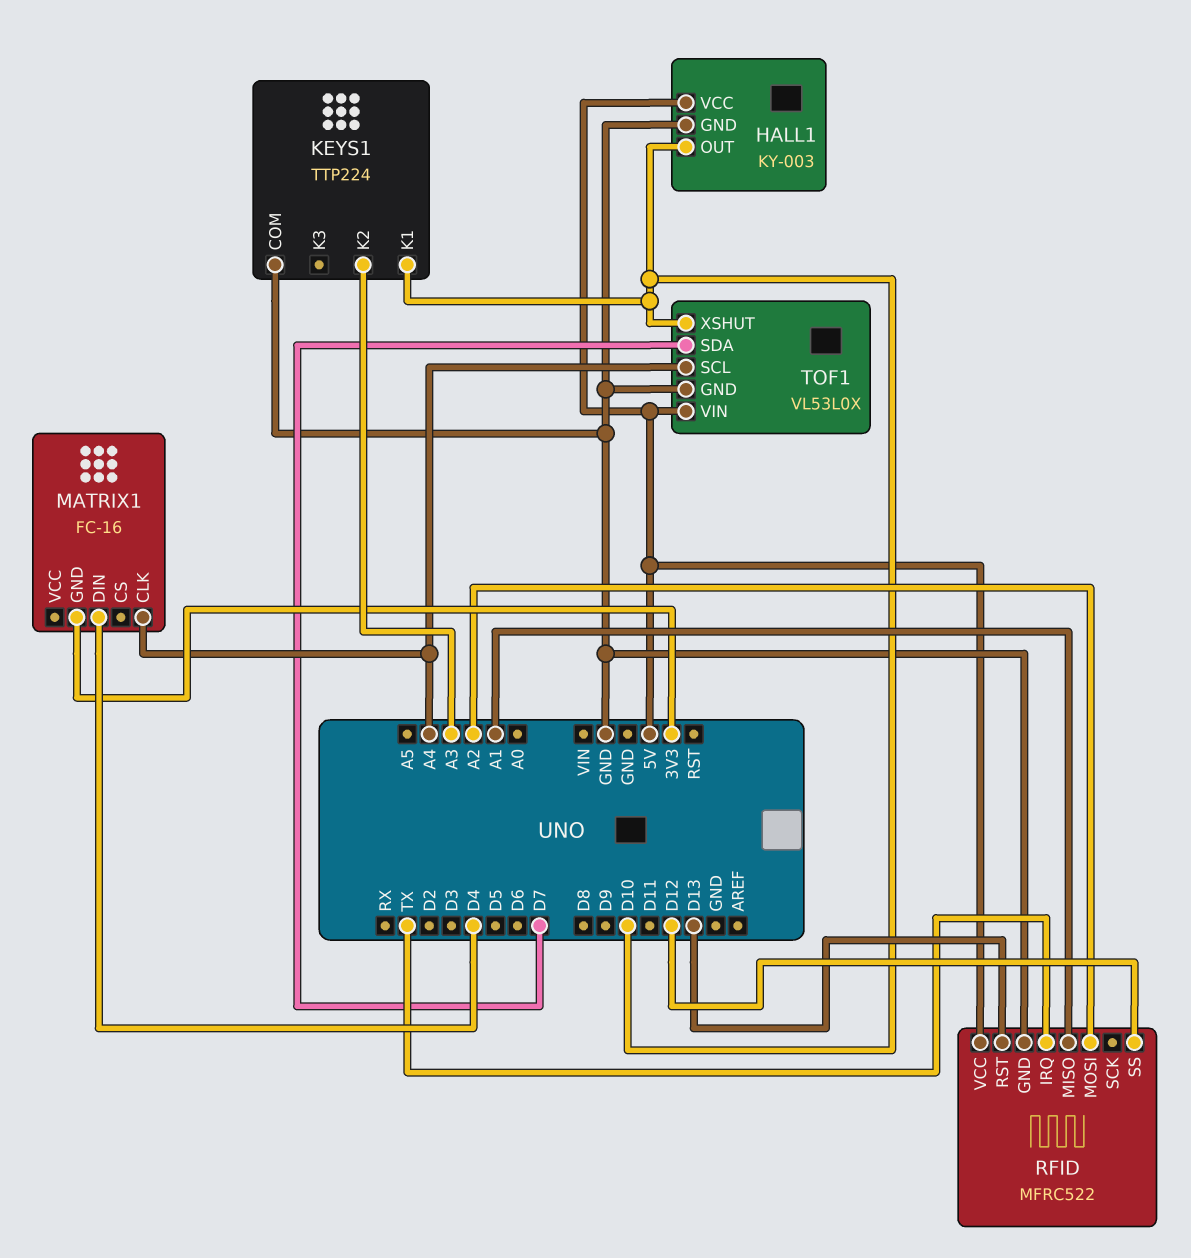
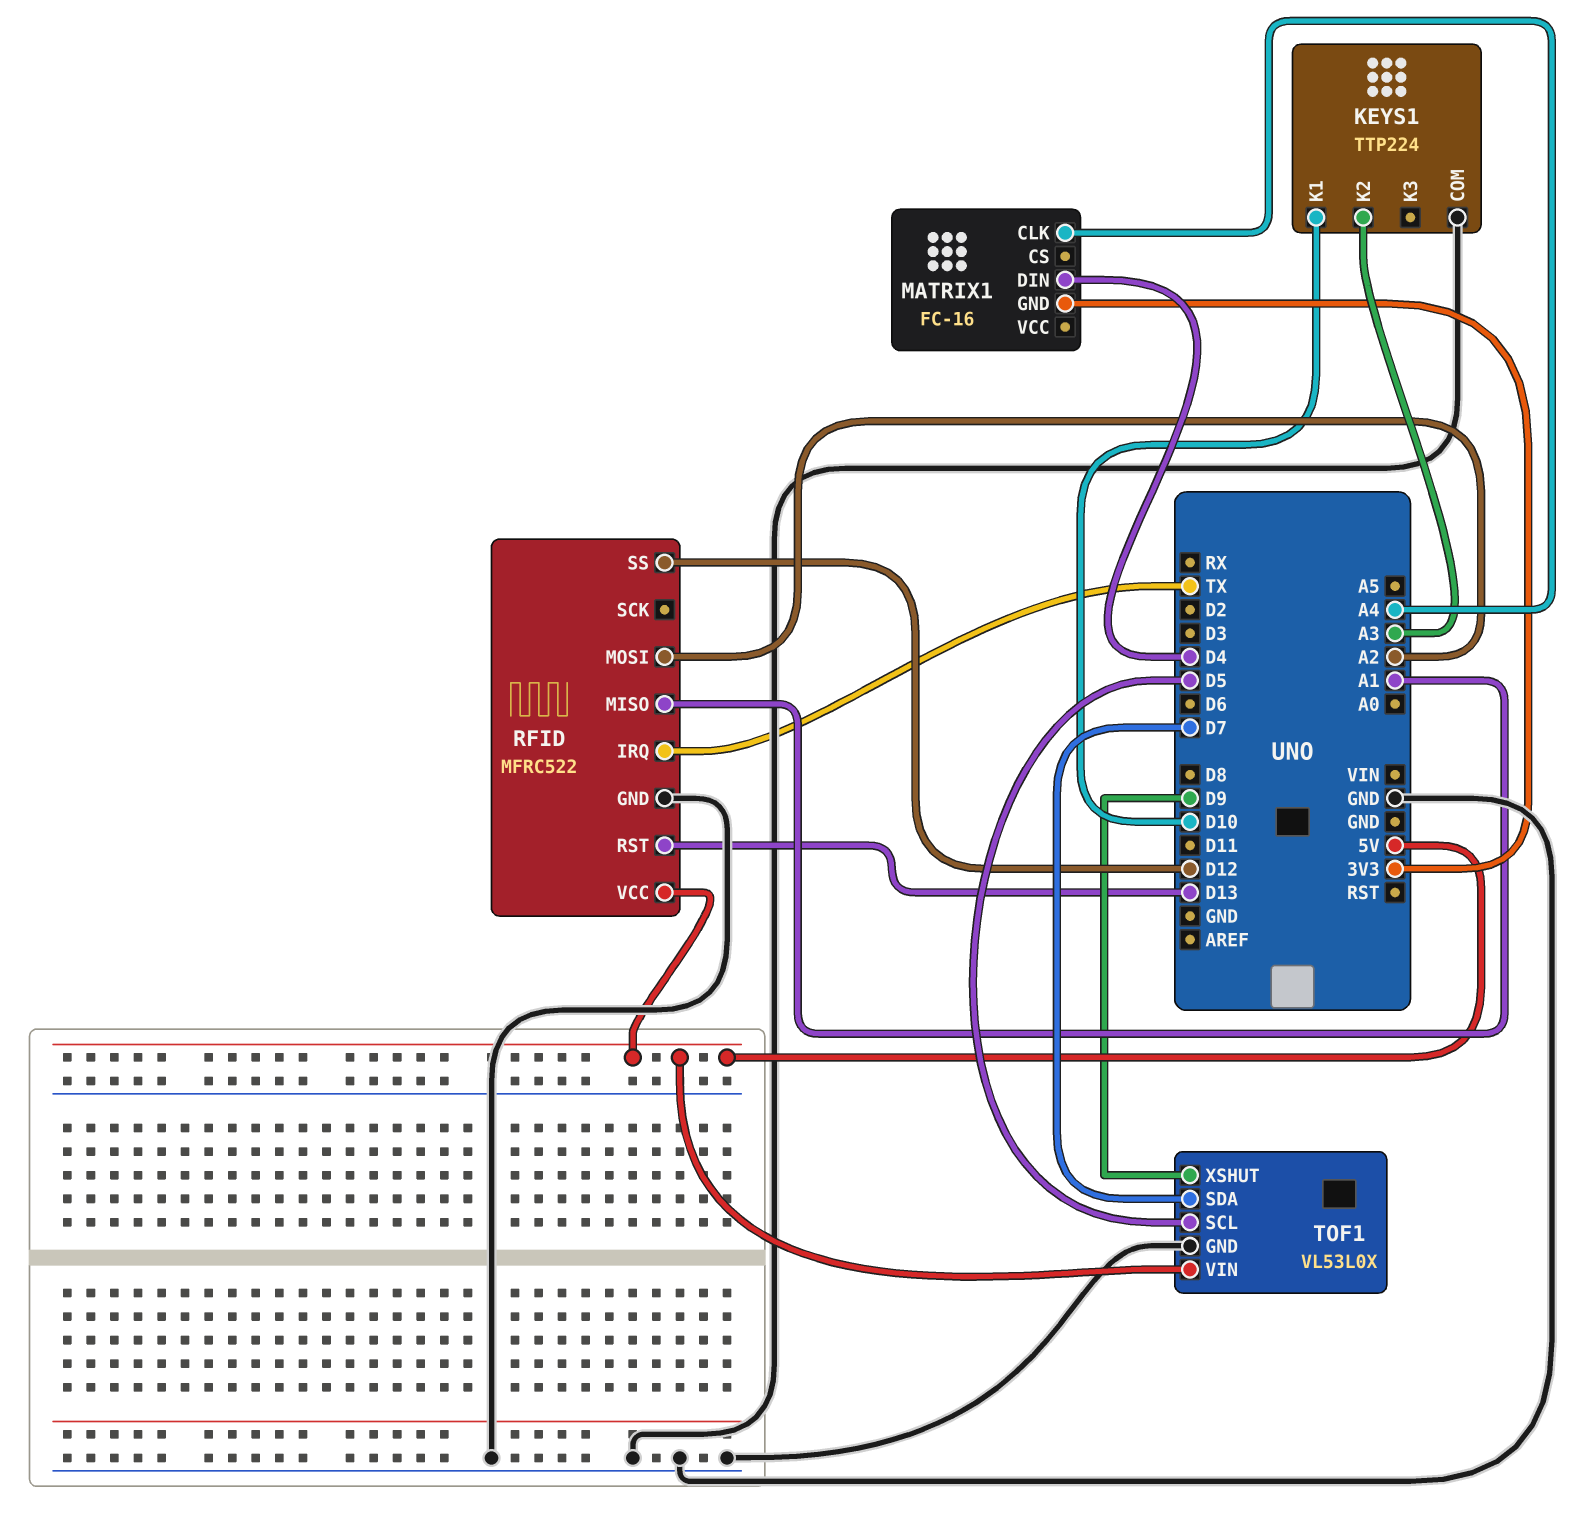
HALL1: KY-003 -> none
HALL1 pin GND: GND -> none
HALL1 pin OUT: D10 -> none
HALL1 pin VCC: 5V -> none
TOF1 pin SCL: A4 -> D5
TOF1 pin XSHUT: D10 -> D9

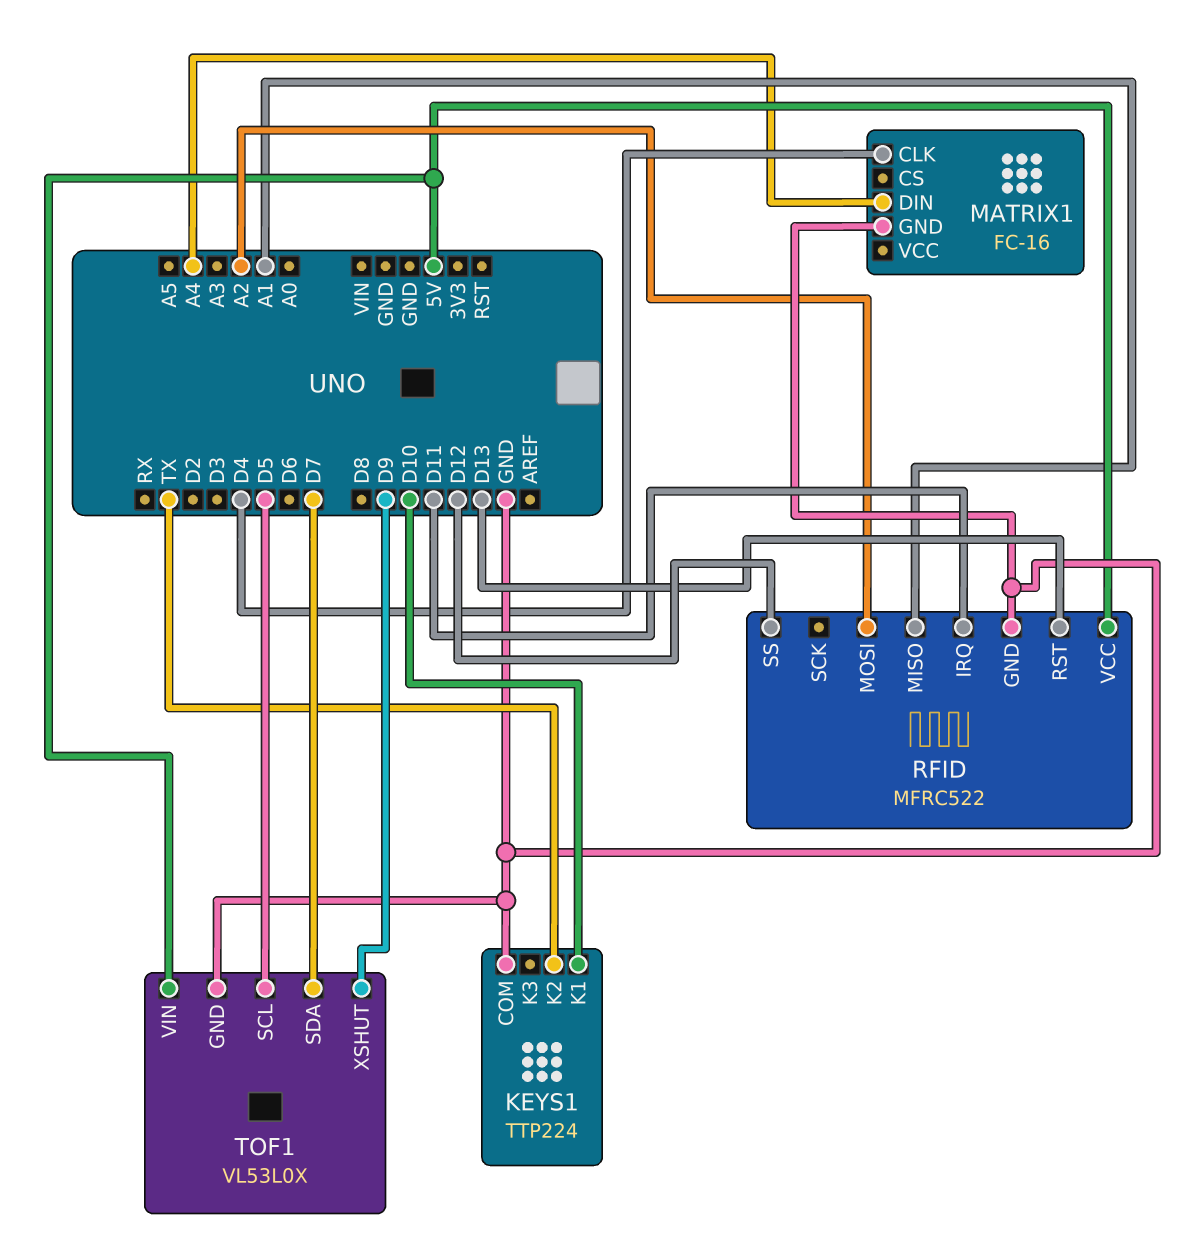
KEYS1 pin K2: A3 -> TX
MATRIX1 pin CLK: A4 -> D4
MATRIX1 pin DIN: D4 -> A4
MATRIX1 pin GND: 3V3 -> GND
RFID pin IRQ: TX -> D11

